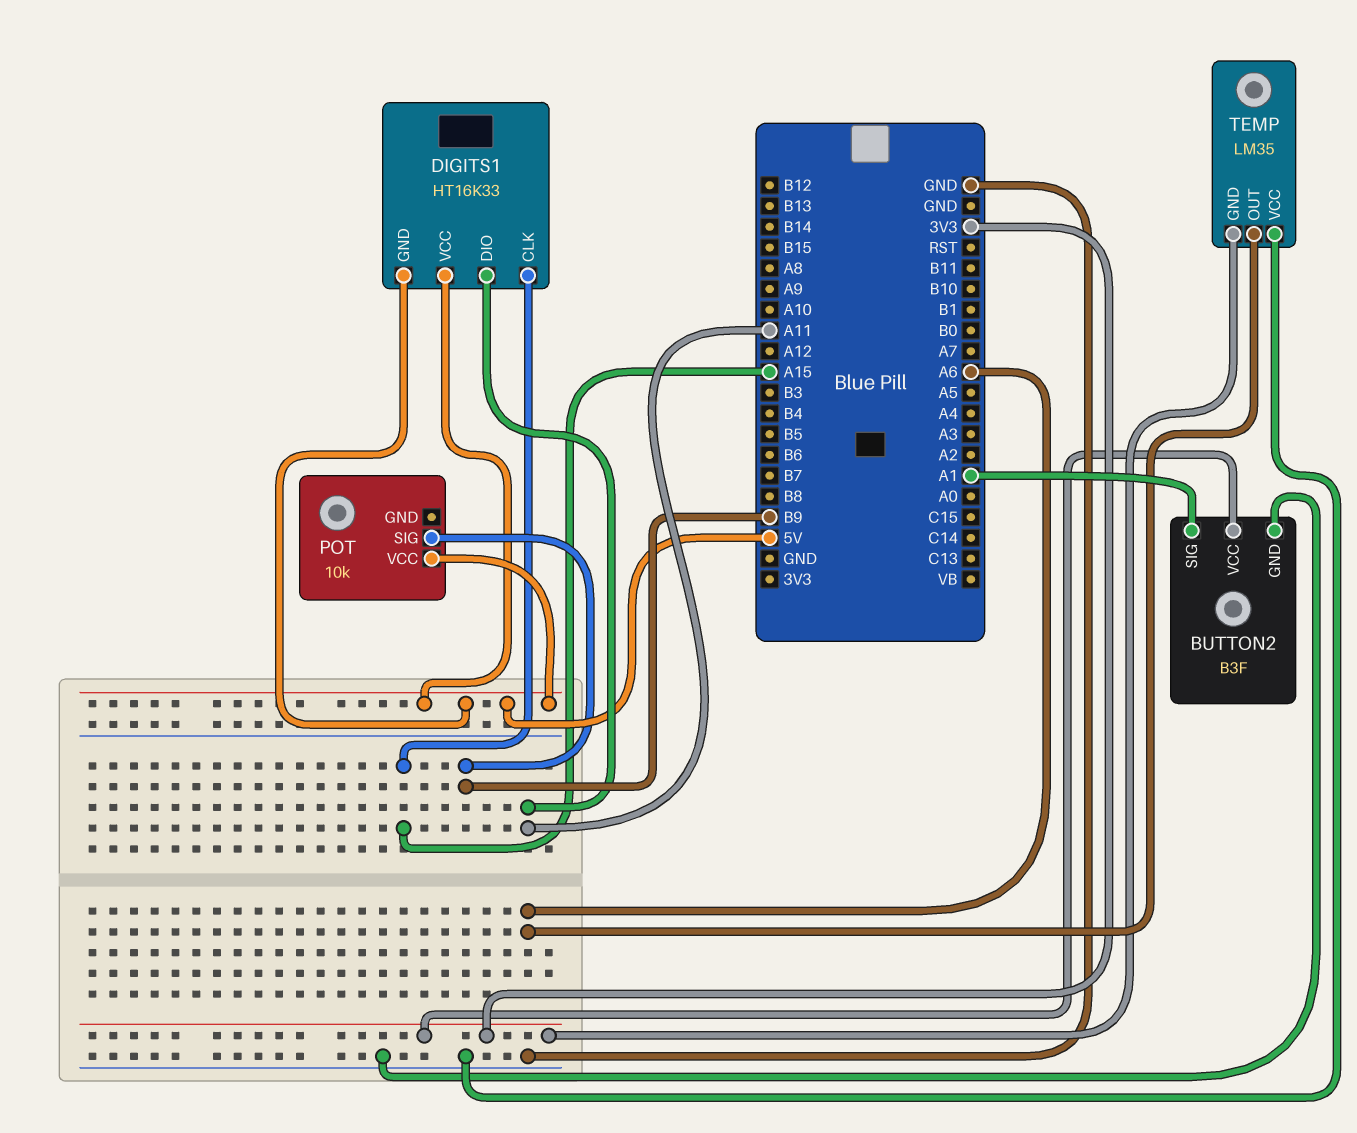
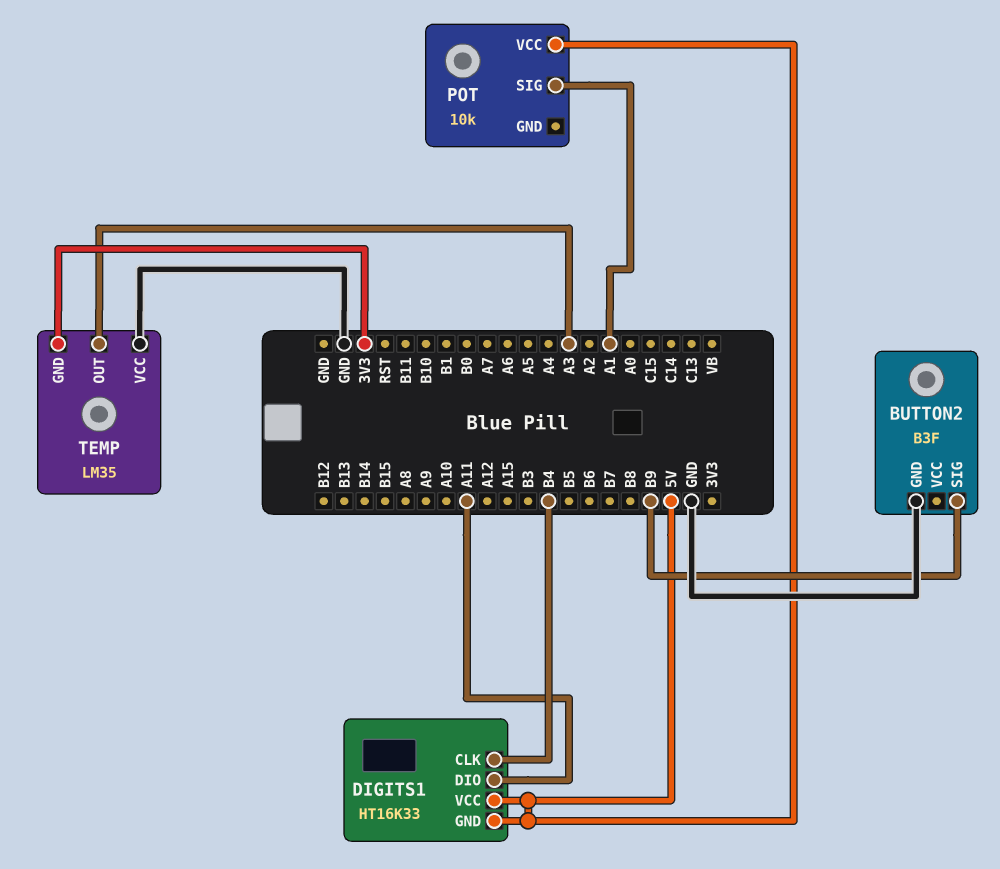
BUTTON2 pin SIG: A1 -> B9
BUTTON2 pin VCC: 3V3 -> none
DIGITS1 pin CLK: A15 -> B4
POT pin SIG: B9 -> A1
TEMP pin OUT: A6 -> A3

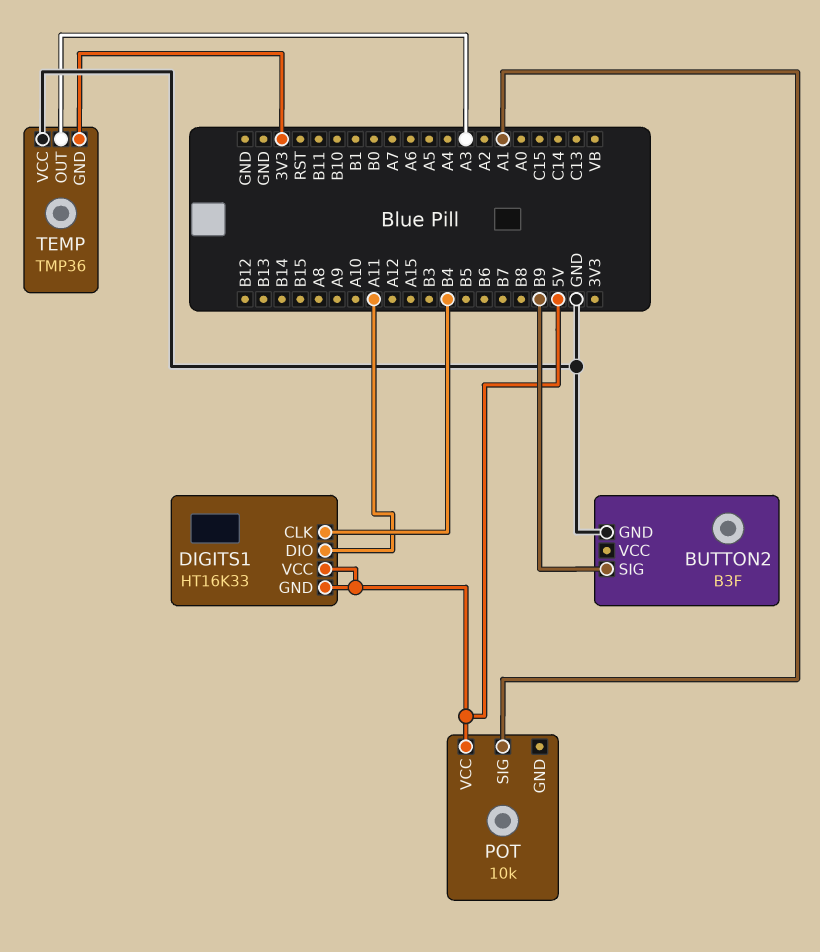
TEMP: LM35 -> TMP36

